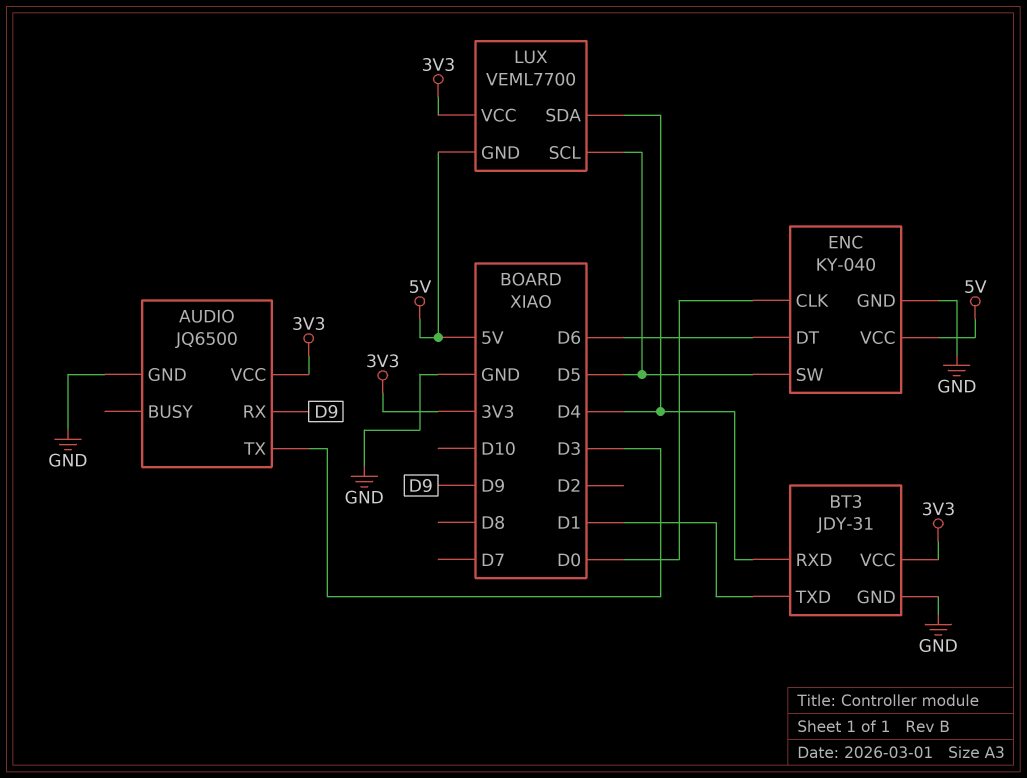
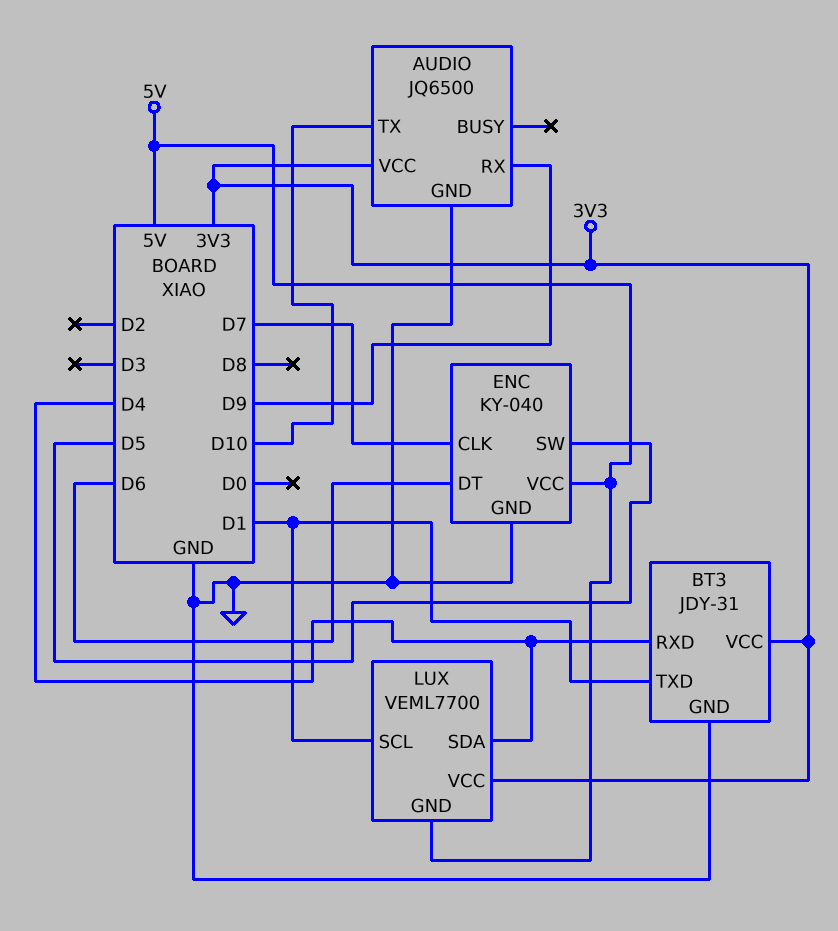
AUDIO pin TX: D3 -> D10
ENC pin CLK: D0 -> D7
LUX pin SCL: D5 -> D1

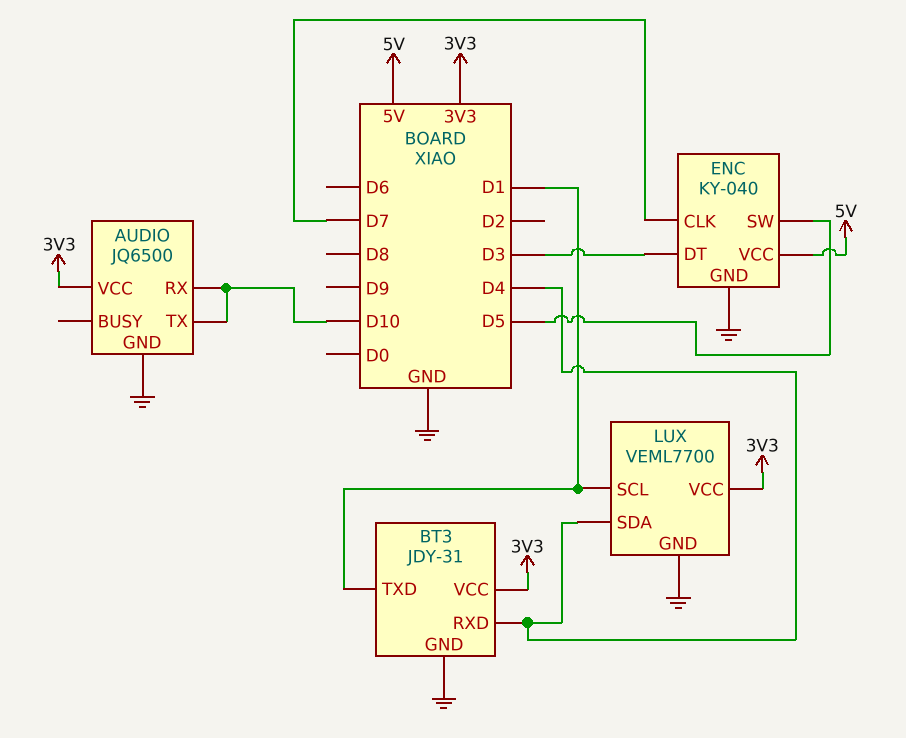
AUDIO pin RX: D9 -> D10
ENC pin DT: D6 -> D3
LUX pin GND: 5V -> GND

